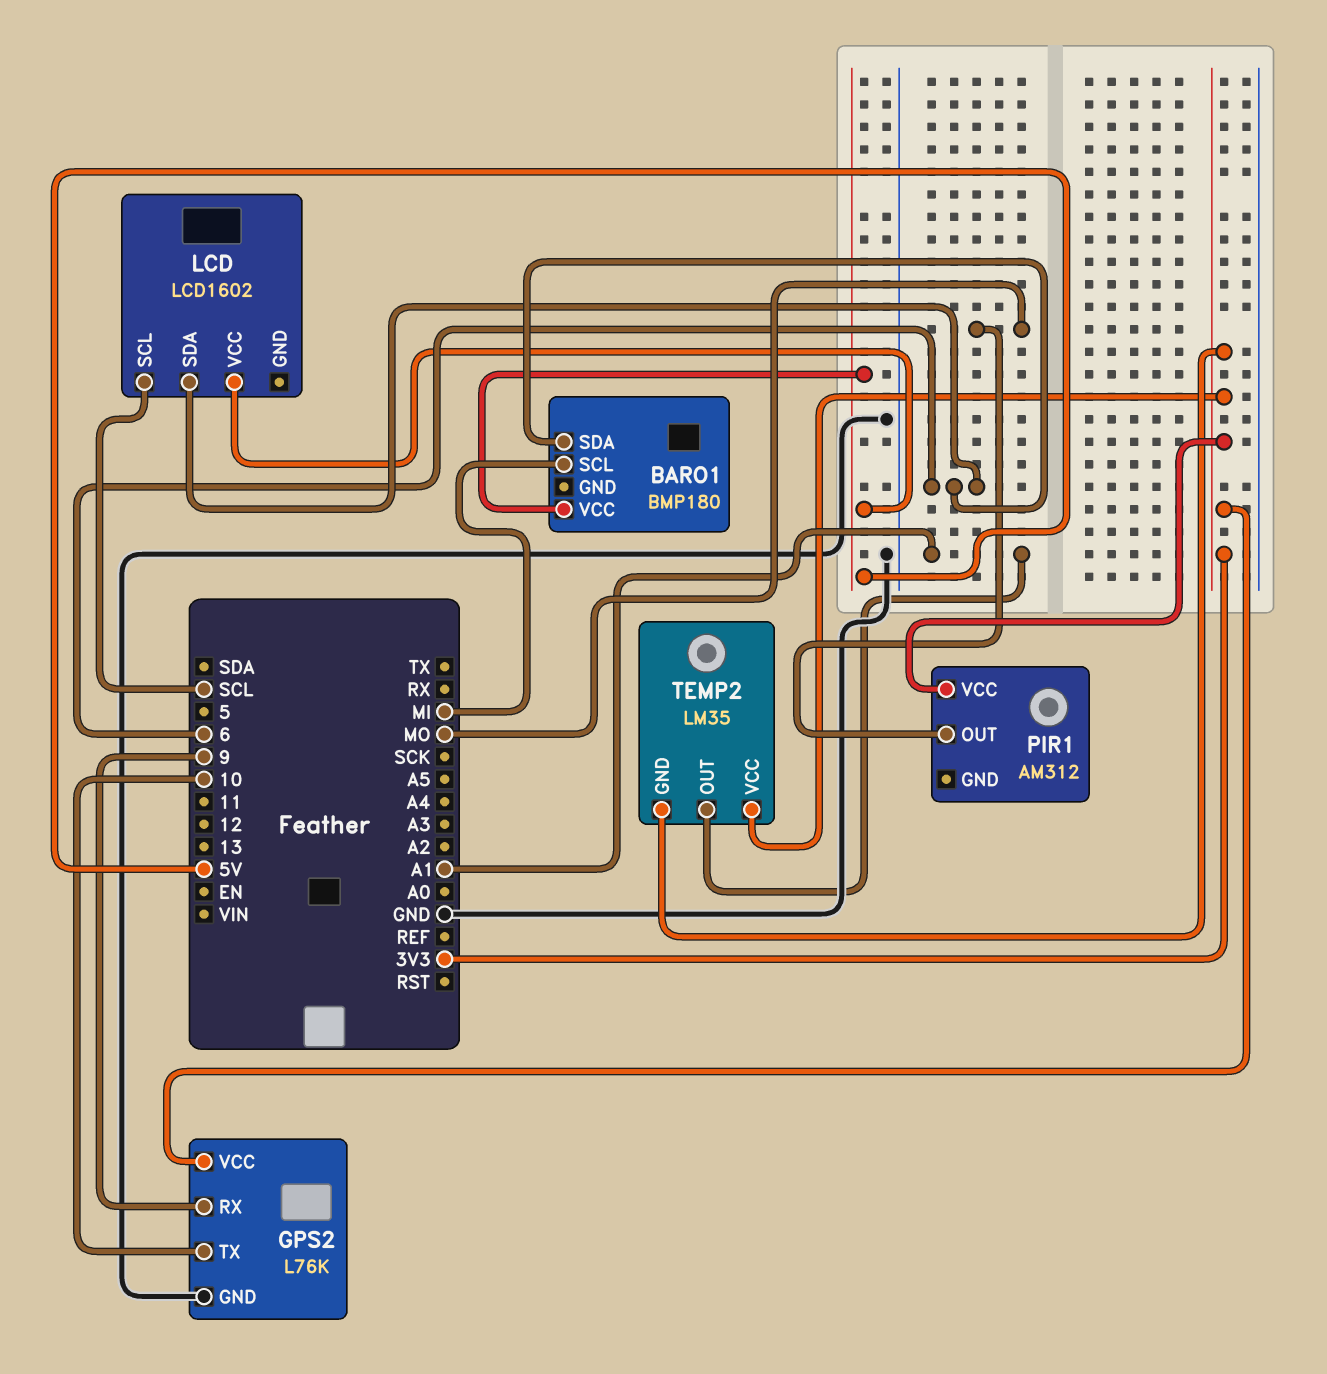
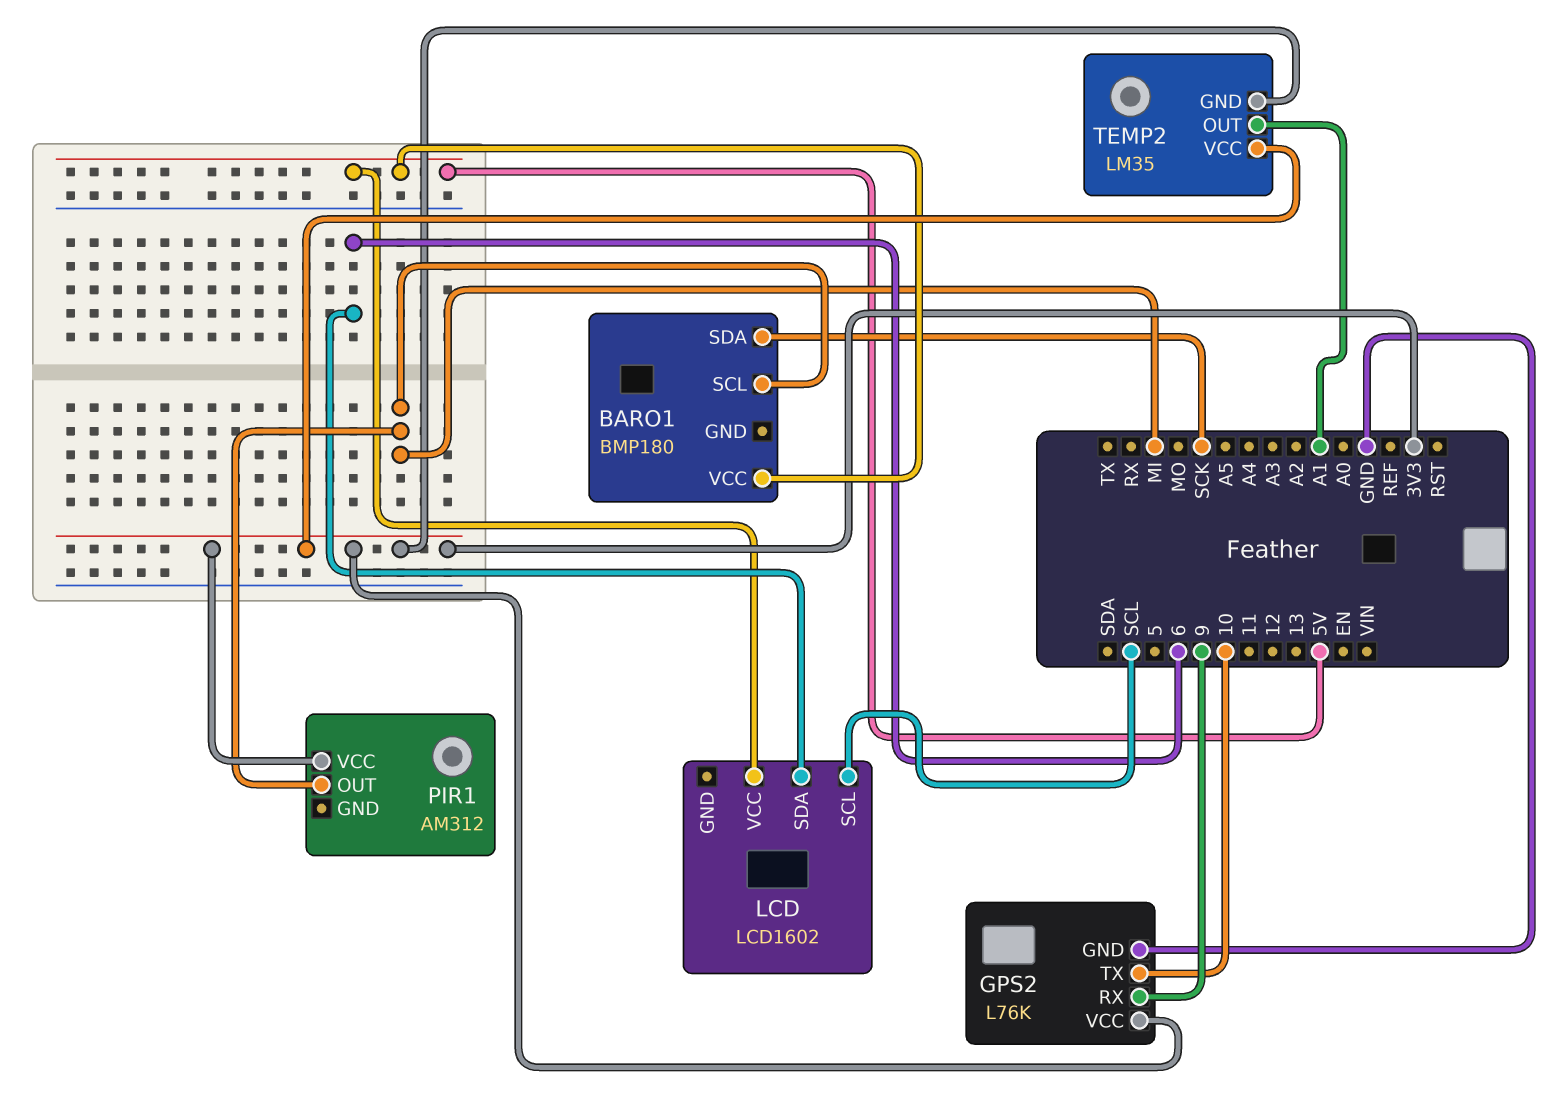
BARO1 pin SDA: 6 -> SCK
PIR1 pin OUT: MO -> MI

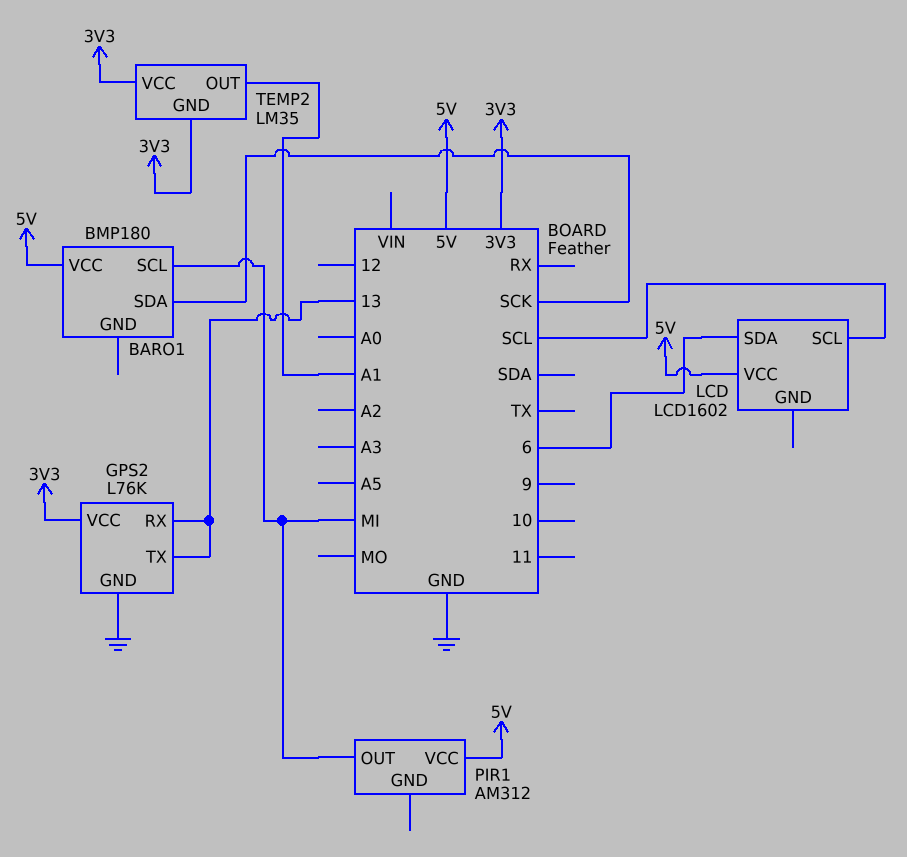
GPS2 pin RX: 9 -> 13
GPS2 pin TX: 10 -> 13
PIR1 pin VCC: 3V3 -> 5V

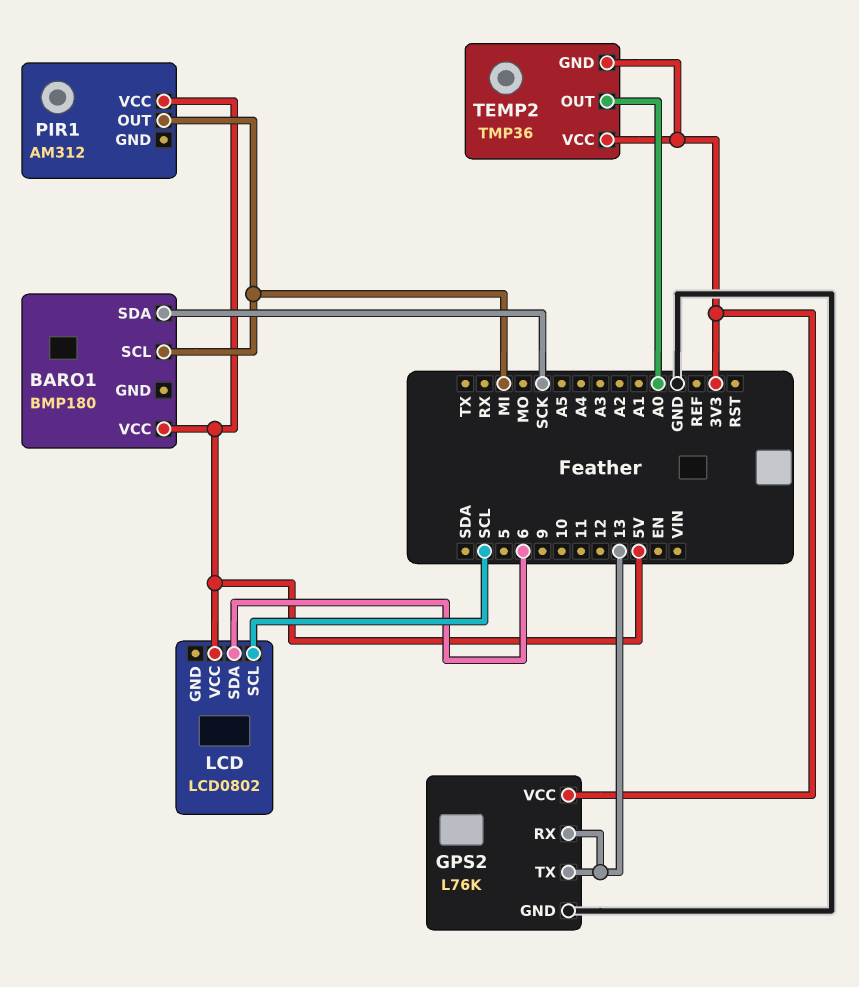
LCD: LCD1602 -> LCD0802
TEMP2: LM35 -> TMP36
TEMP2 pin OUT: A1 -> A0

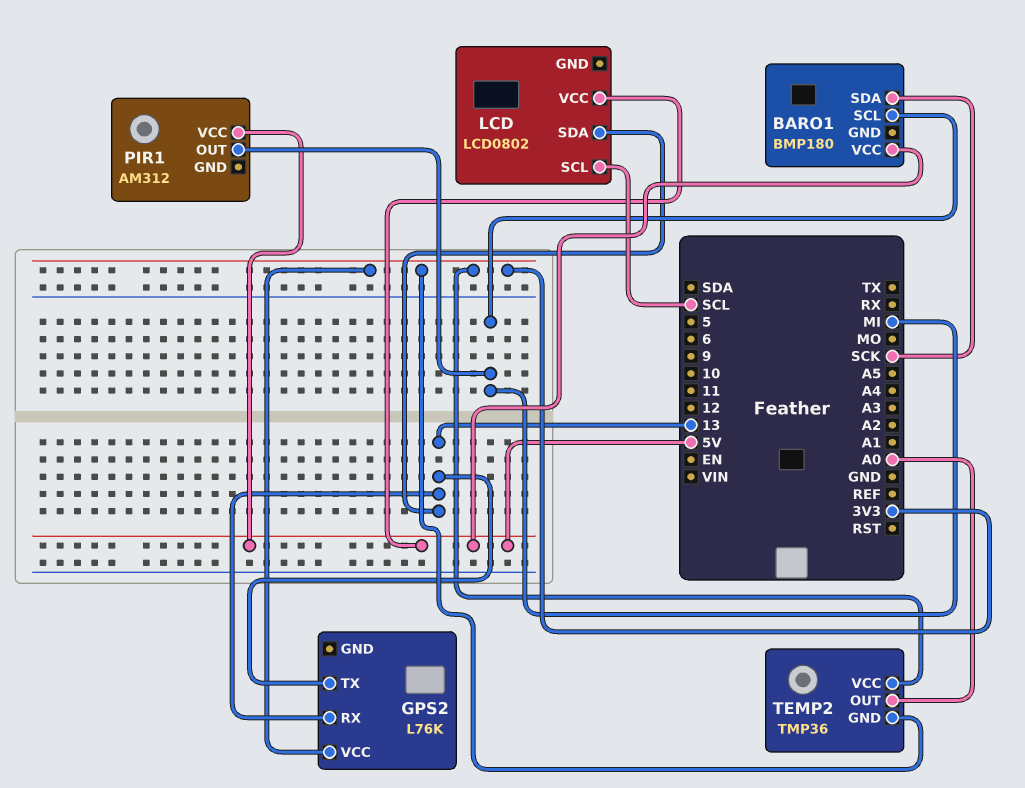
GPS2 pin GND: GND -> none
LCD pin SDA: 6 -> 13

